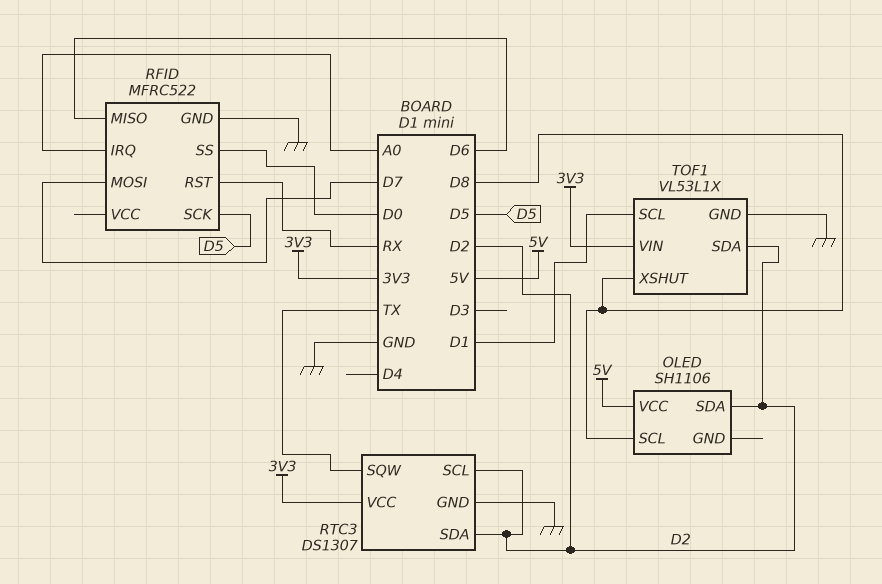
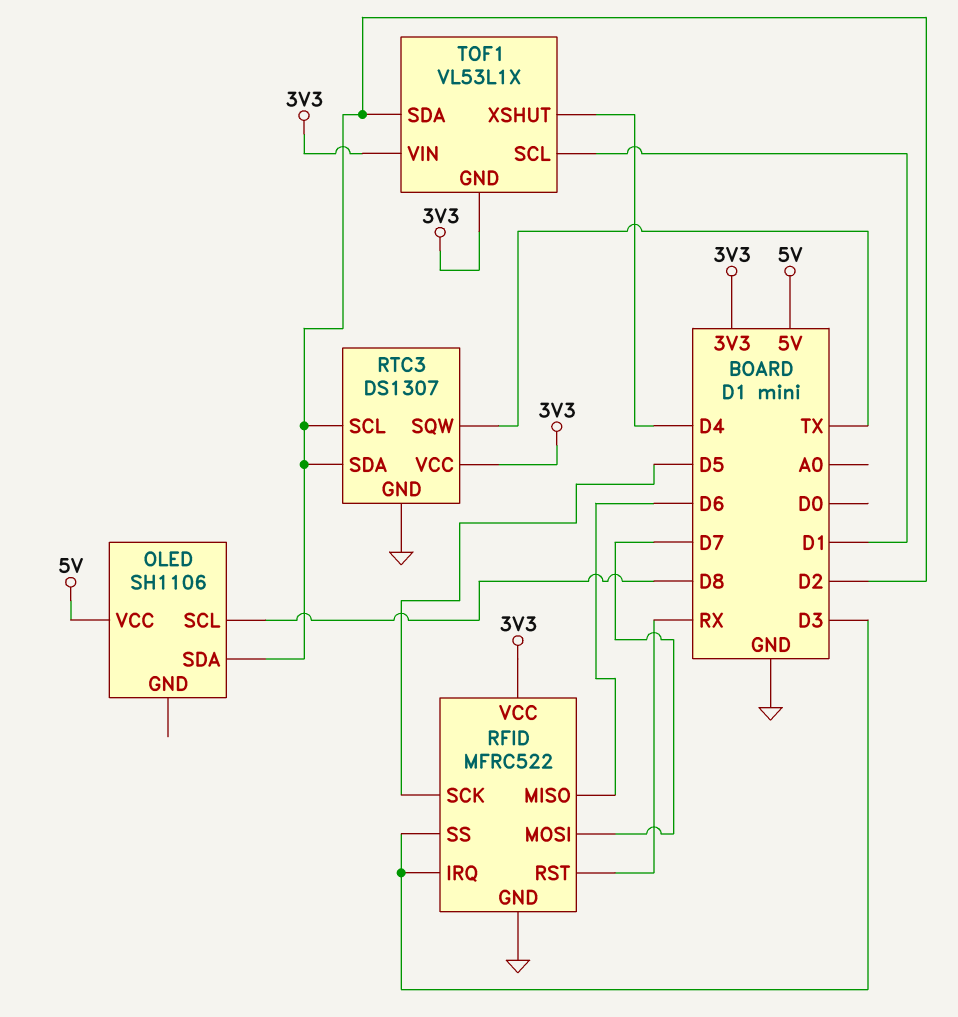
RFID pin IRQ: A0 -> D3
RFID pin SS: D0 -> D3
RFID pin VCC: none -> 3V3
TOF1 pin GND: GND -> 3V3
TOF1 pin XSHUT: D8 -> D4

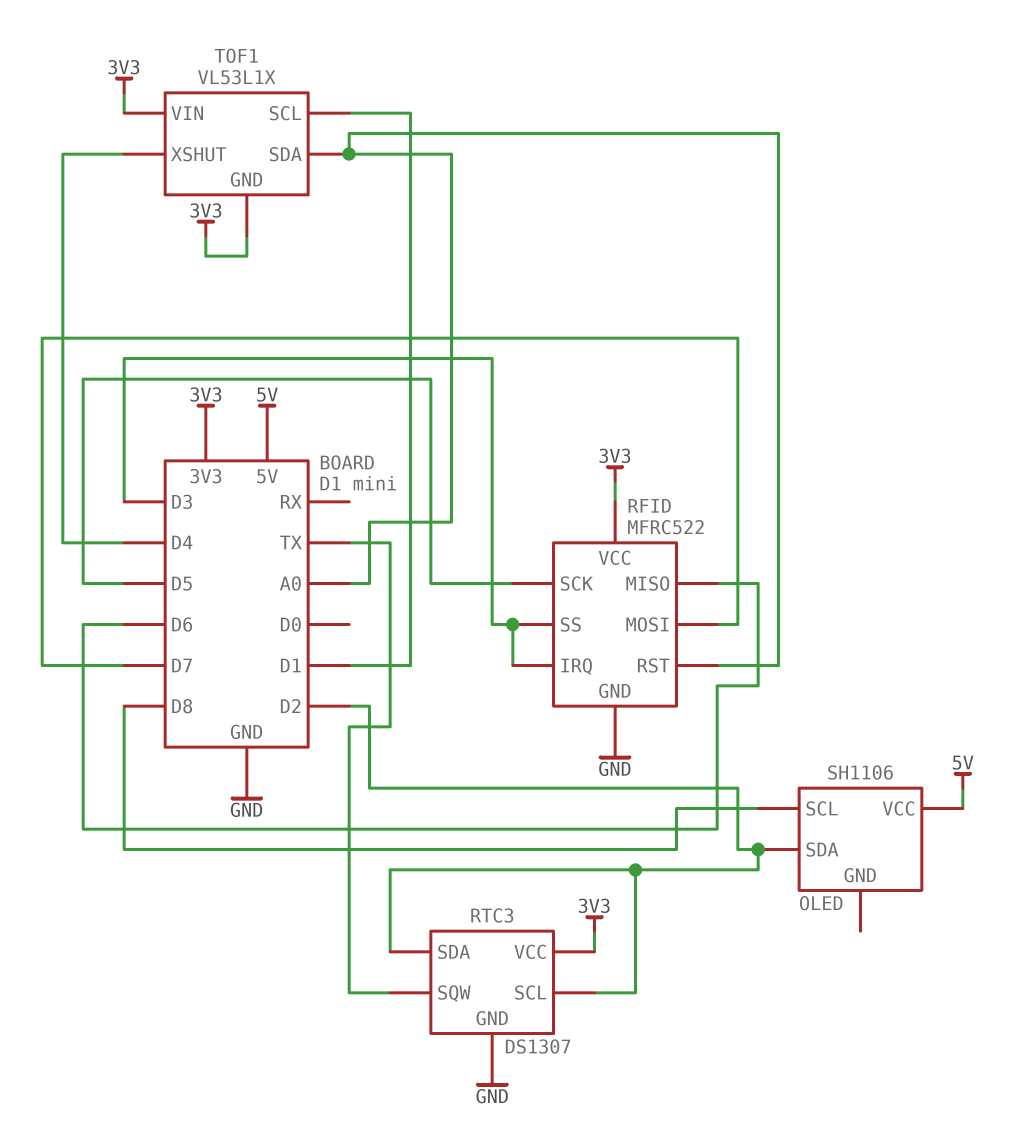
RFID pin RST: RX -> A0
TOF1 pin SDA: D2 -> A0

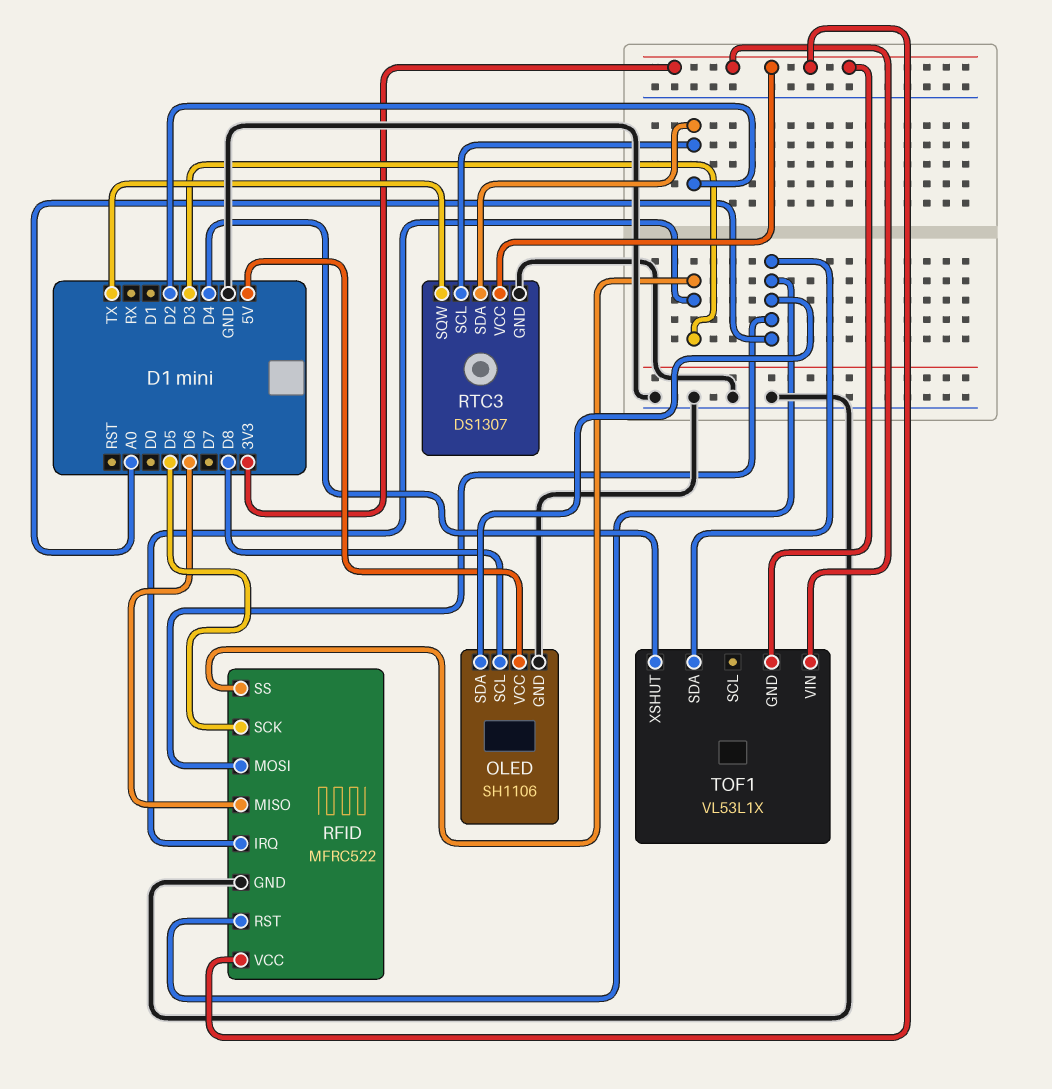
OLED pin GND: none -> GND
OLED pin SDA: D2 -> A0
RFID pin MOSI: D7 -> A0
TOF1 pin SCL: D1 -> none

